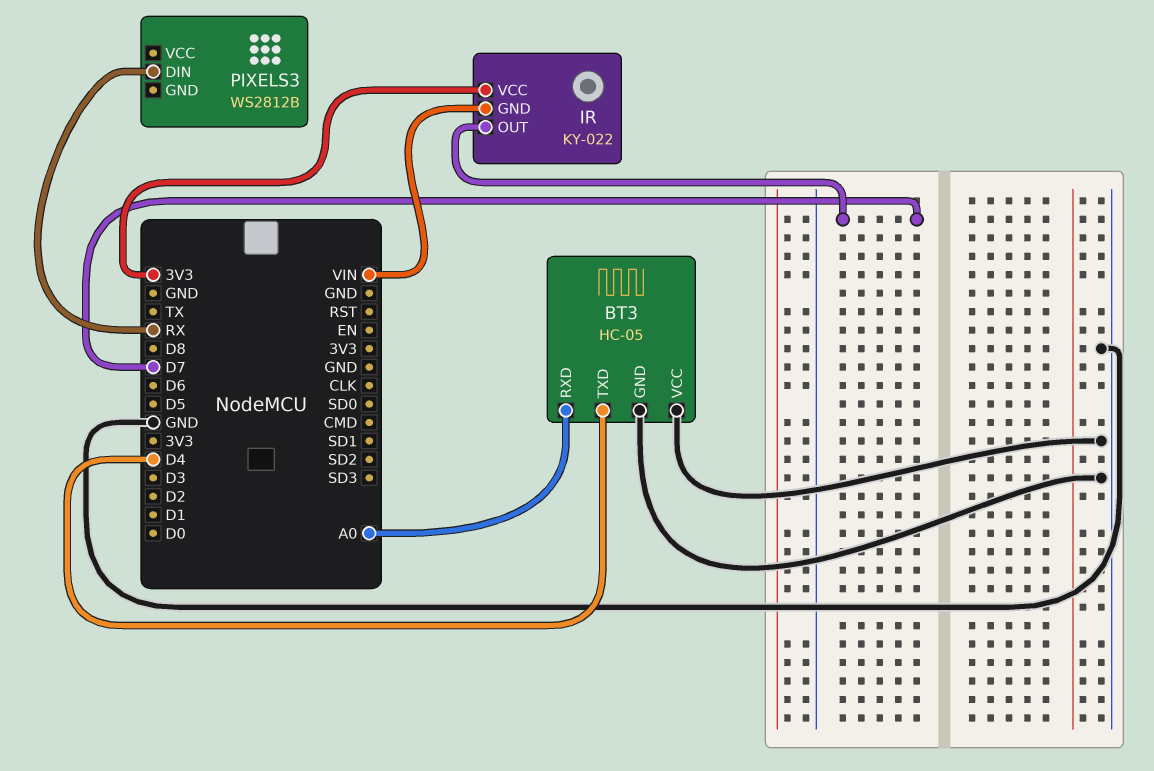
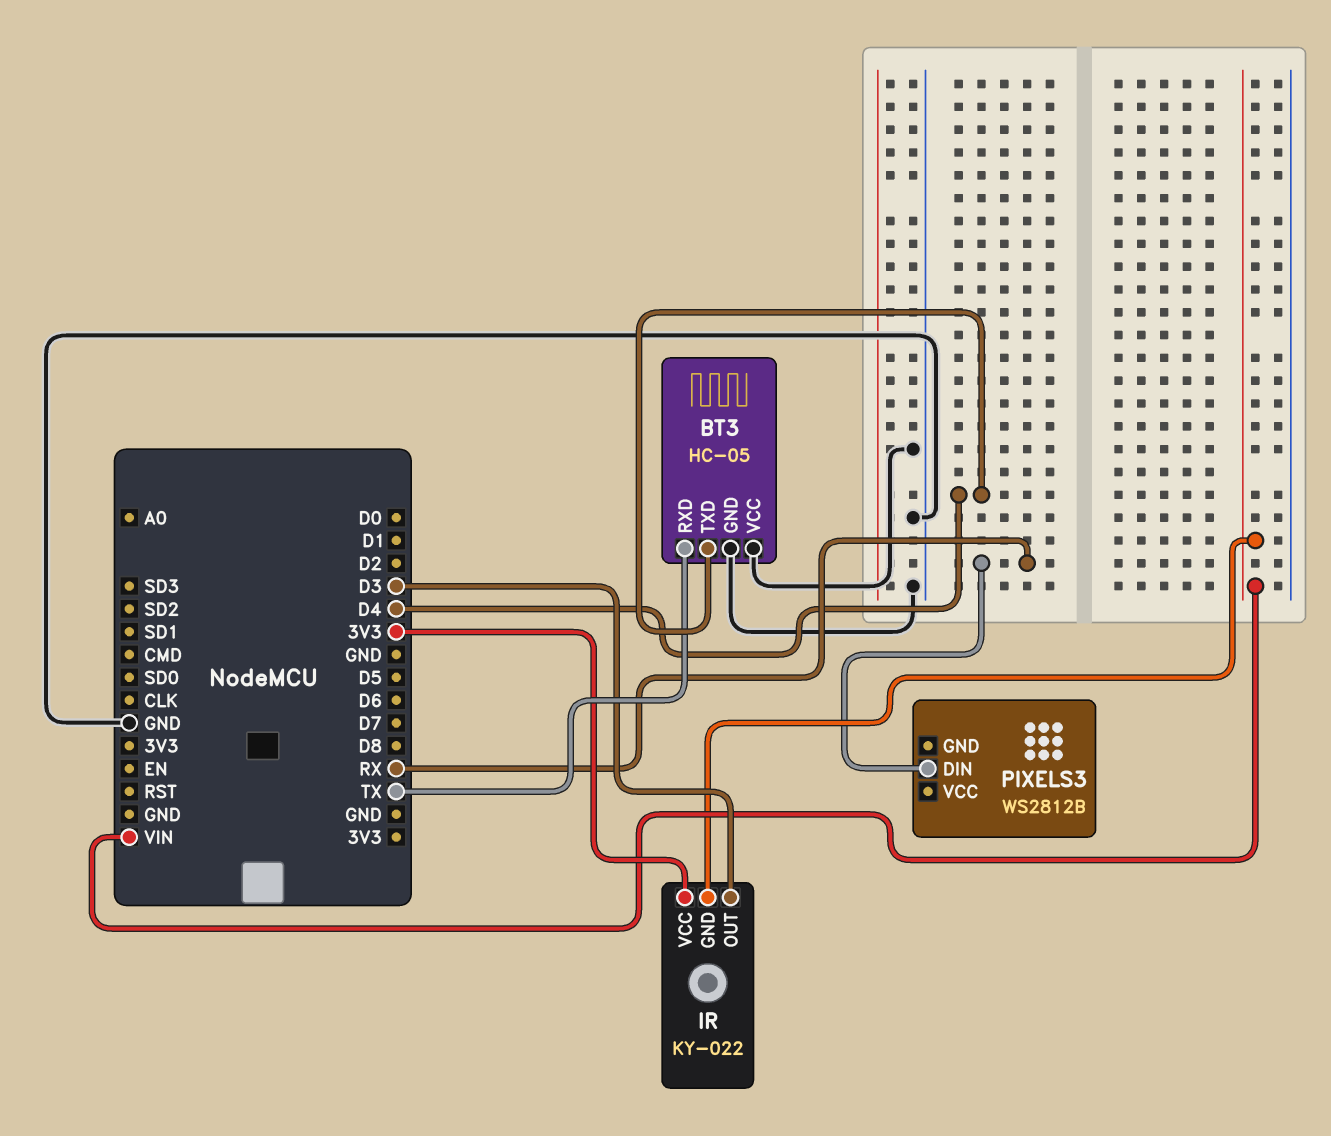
BT3 pin RXD: A0 -> TX
IR pin OUT: D7 -> D3

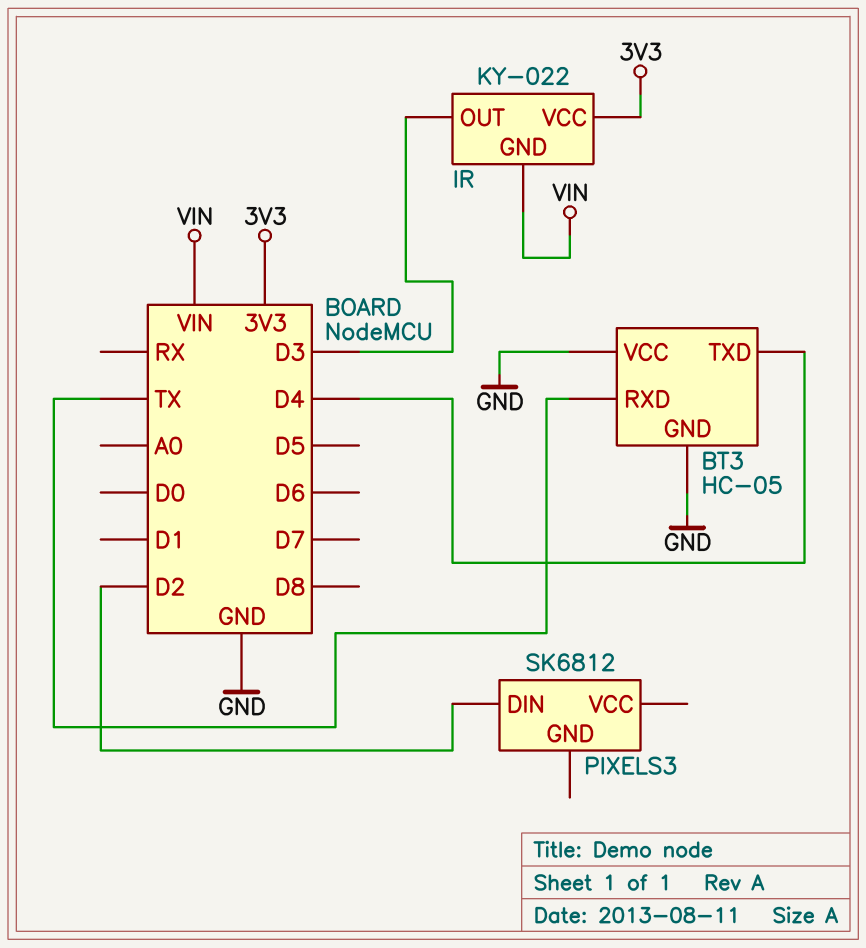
PIXELS3: WS2812B -> SK6812
PIXELS3 pin DIN: RX -> D2

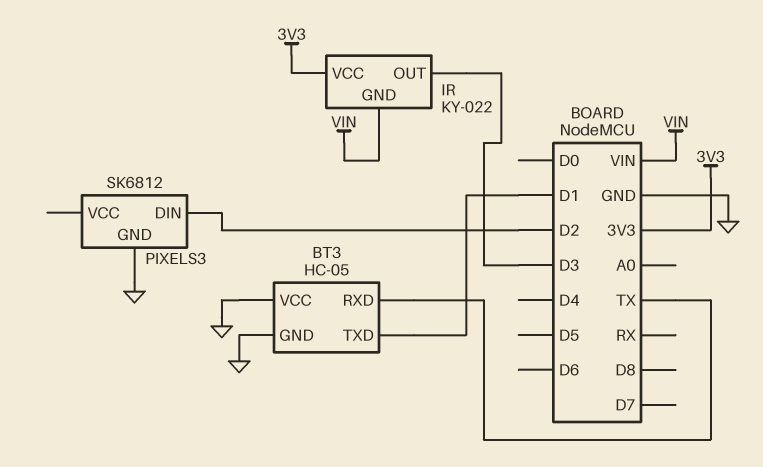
BT3 pin TXD: D4 -> D1
PIXELS3 pin GND: none -> GND

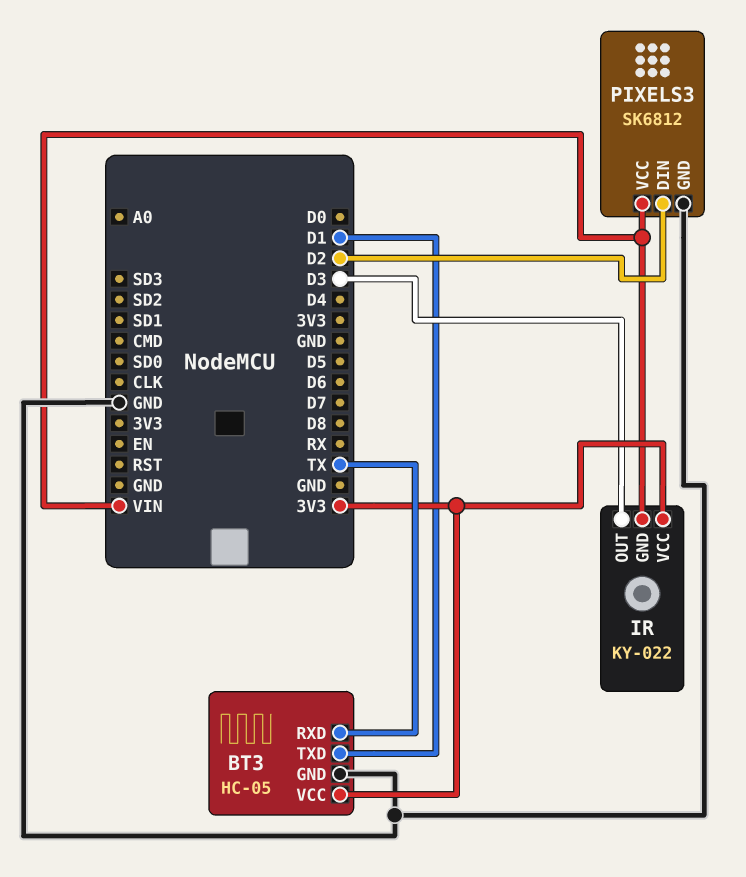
BT3 pin VCC: GND -> 3V3
PIXELS3 pin VCC: none -> VIN

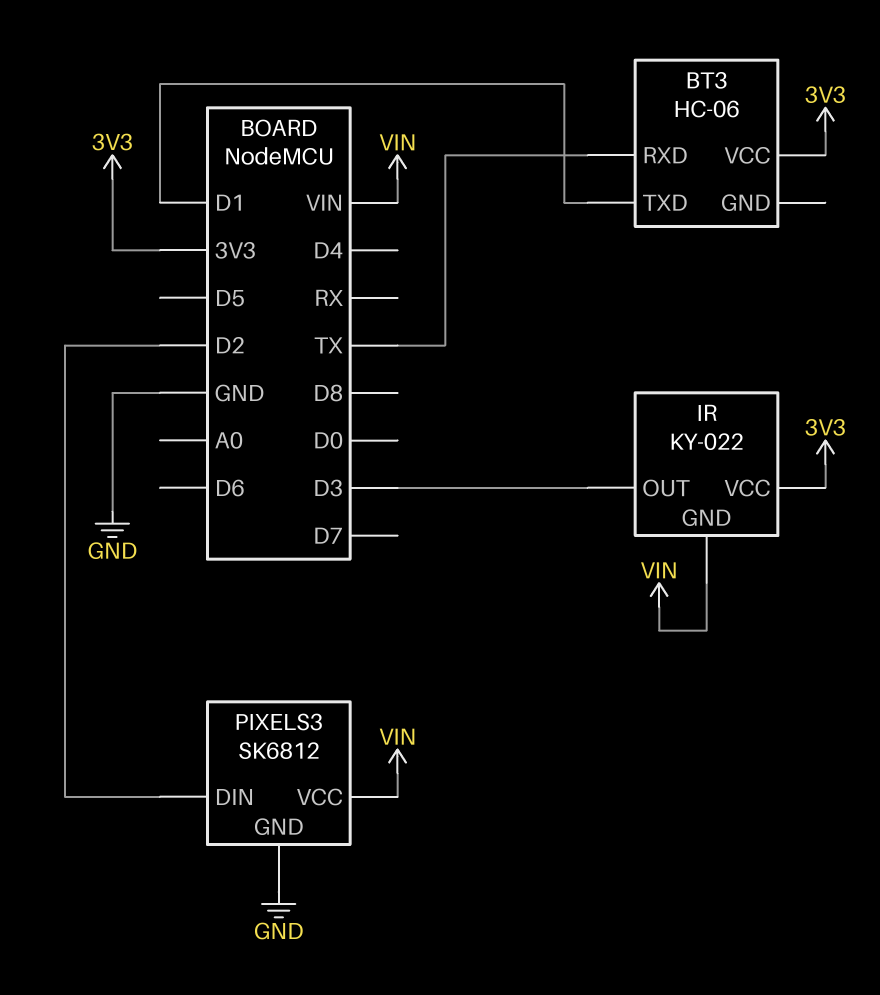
BT3: HC-05 -> HC-06
BT3 pin GND: GND -> none

